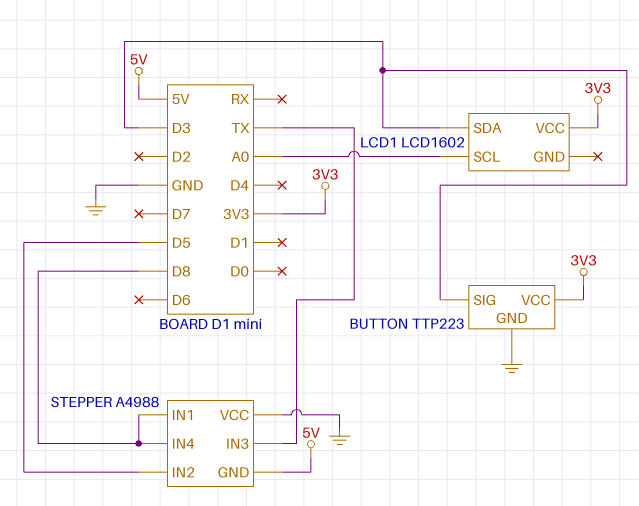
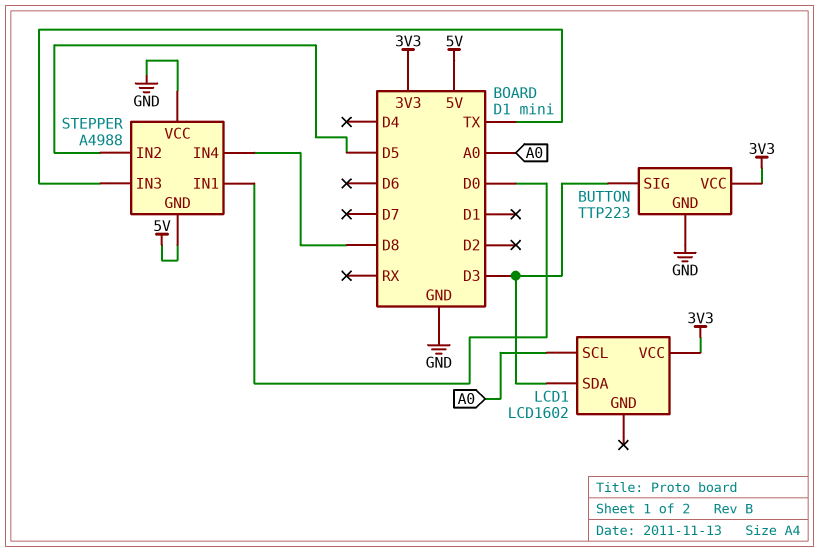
STEPPER pin IN1: D8 -> D0

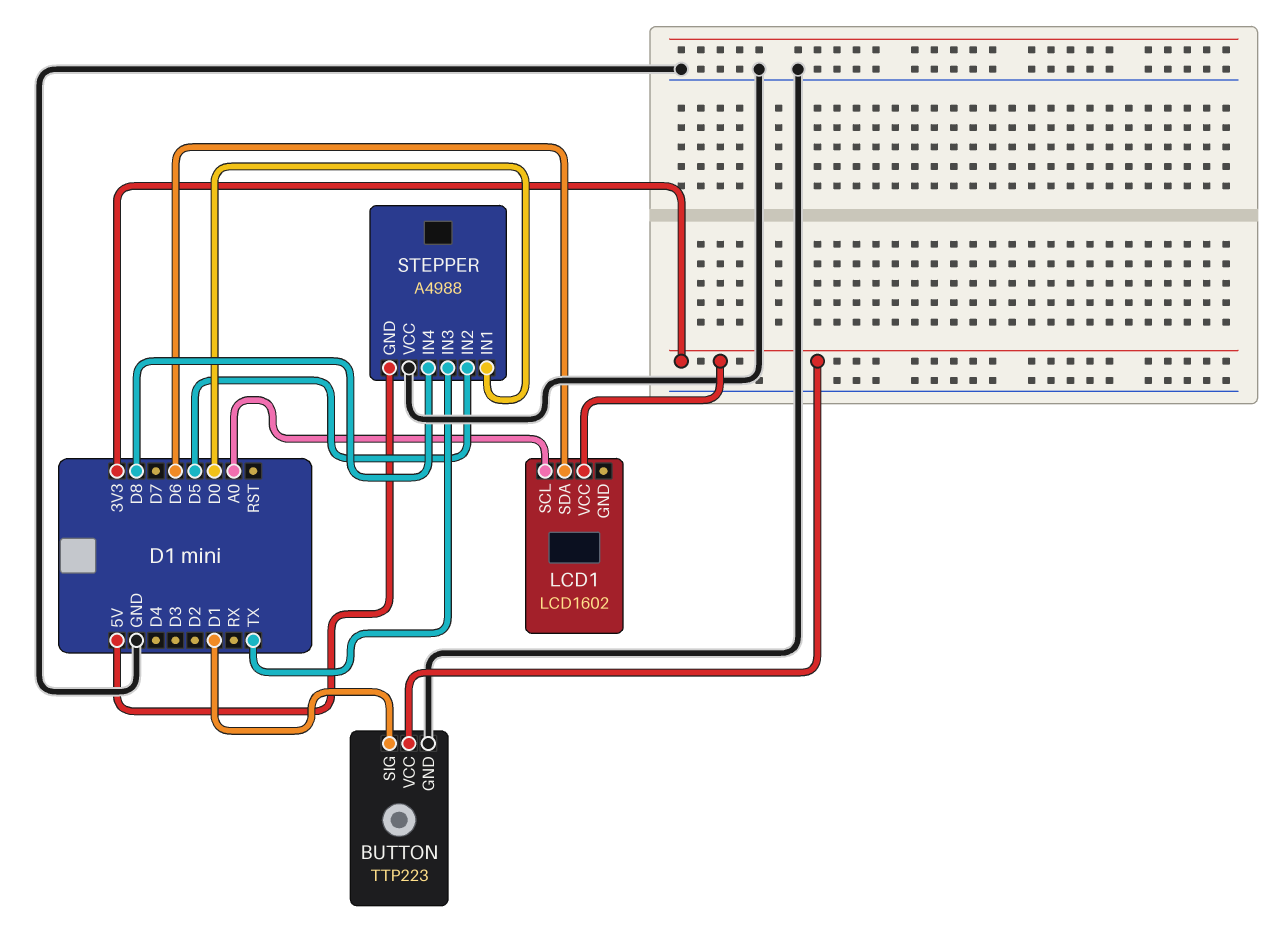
BUTTON pin SIG: D3 -> D1
LCD1 pin SDA: D3 -> D6

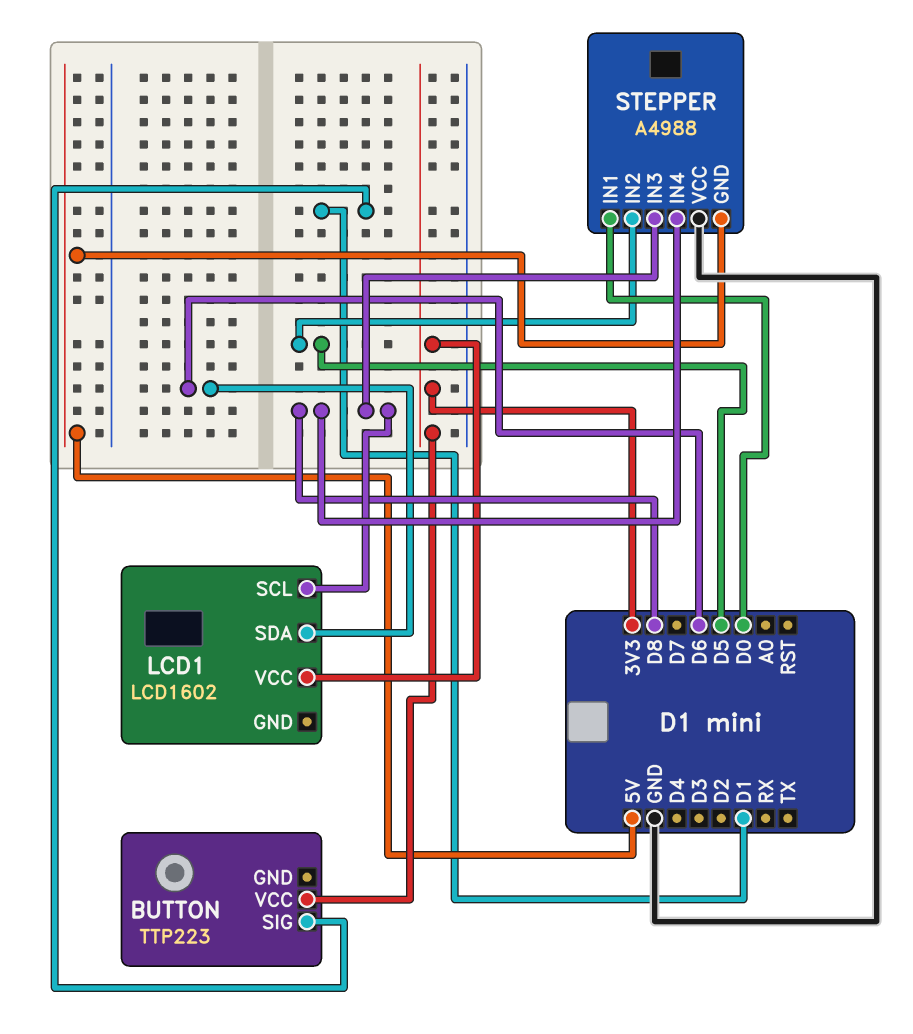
BUTTON pin GND: GND -> none
LCD1 pin SCL: A0 -> D8
STEPPER pin IN3: TX -> D8

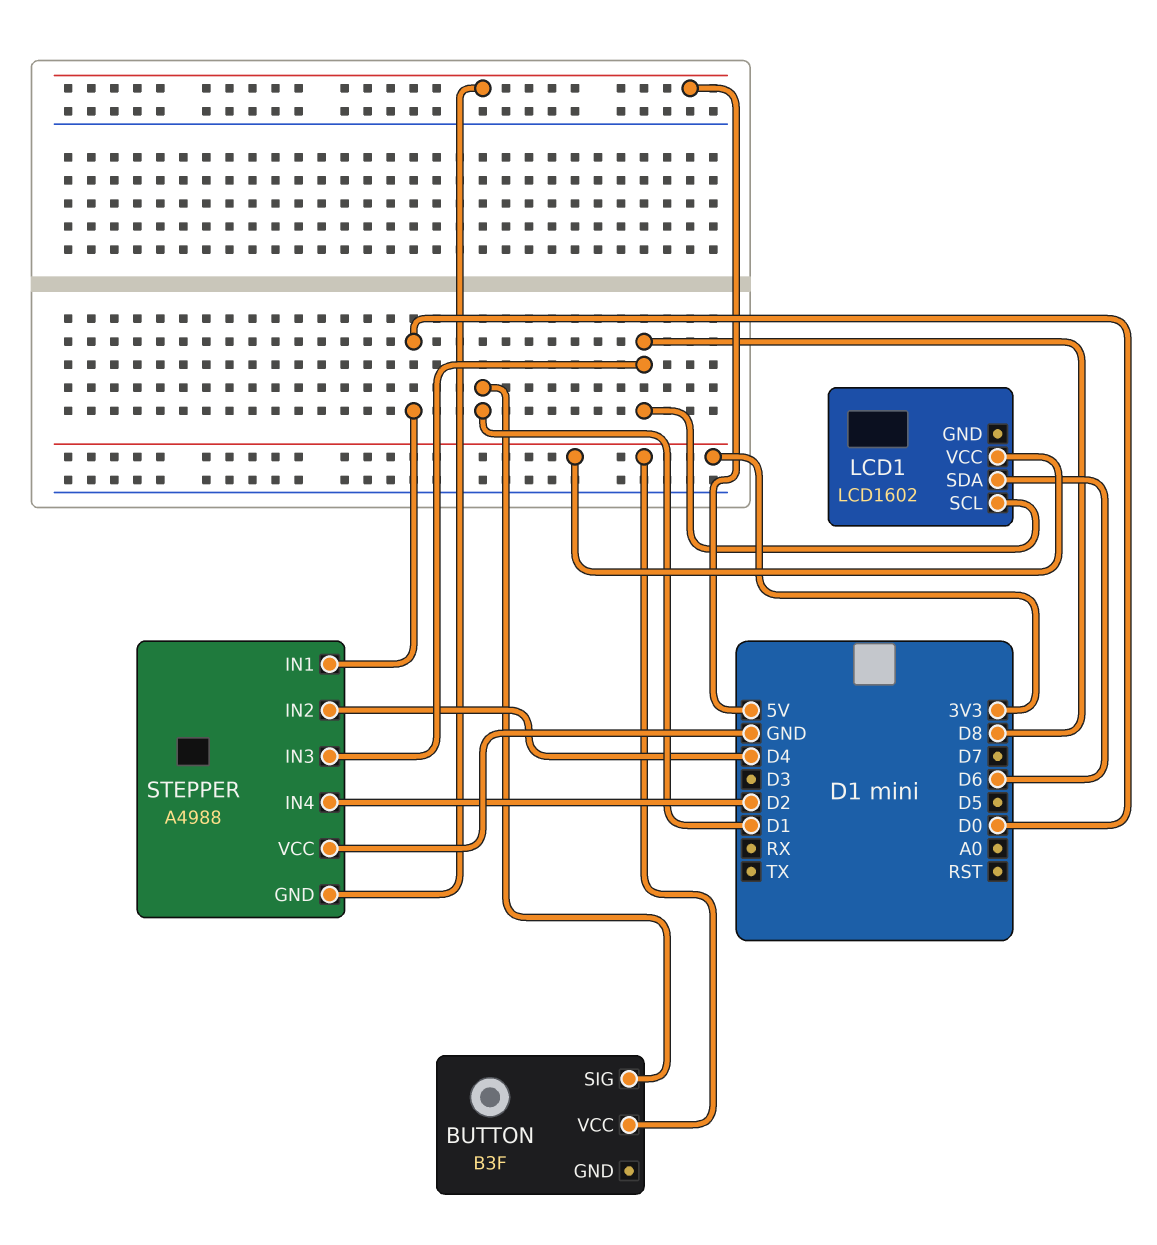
BUTTON: TTP223 -> B3F
STEPPER pin IN2: D5 -> D4
STEPPER pin IN4: D8 -> D2

